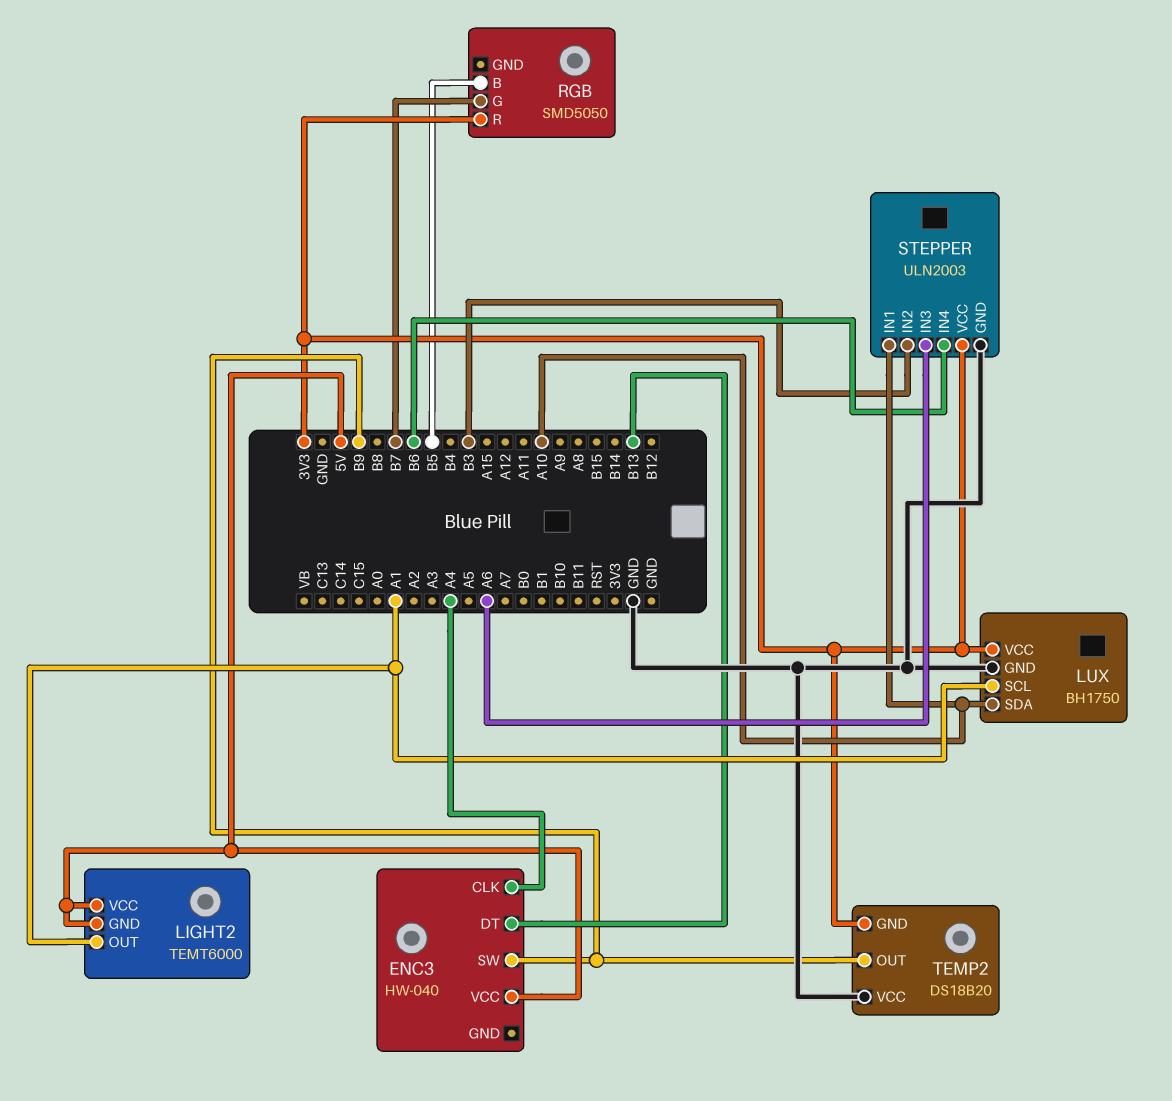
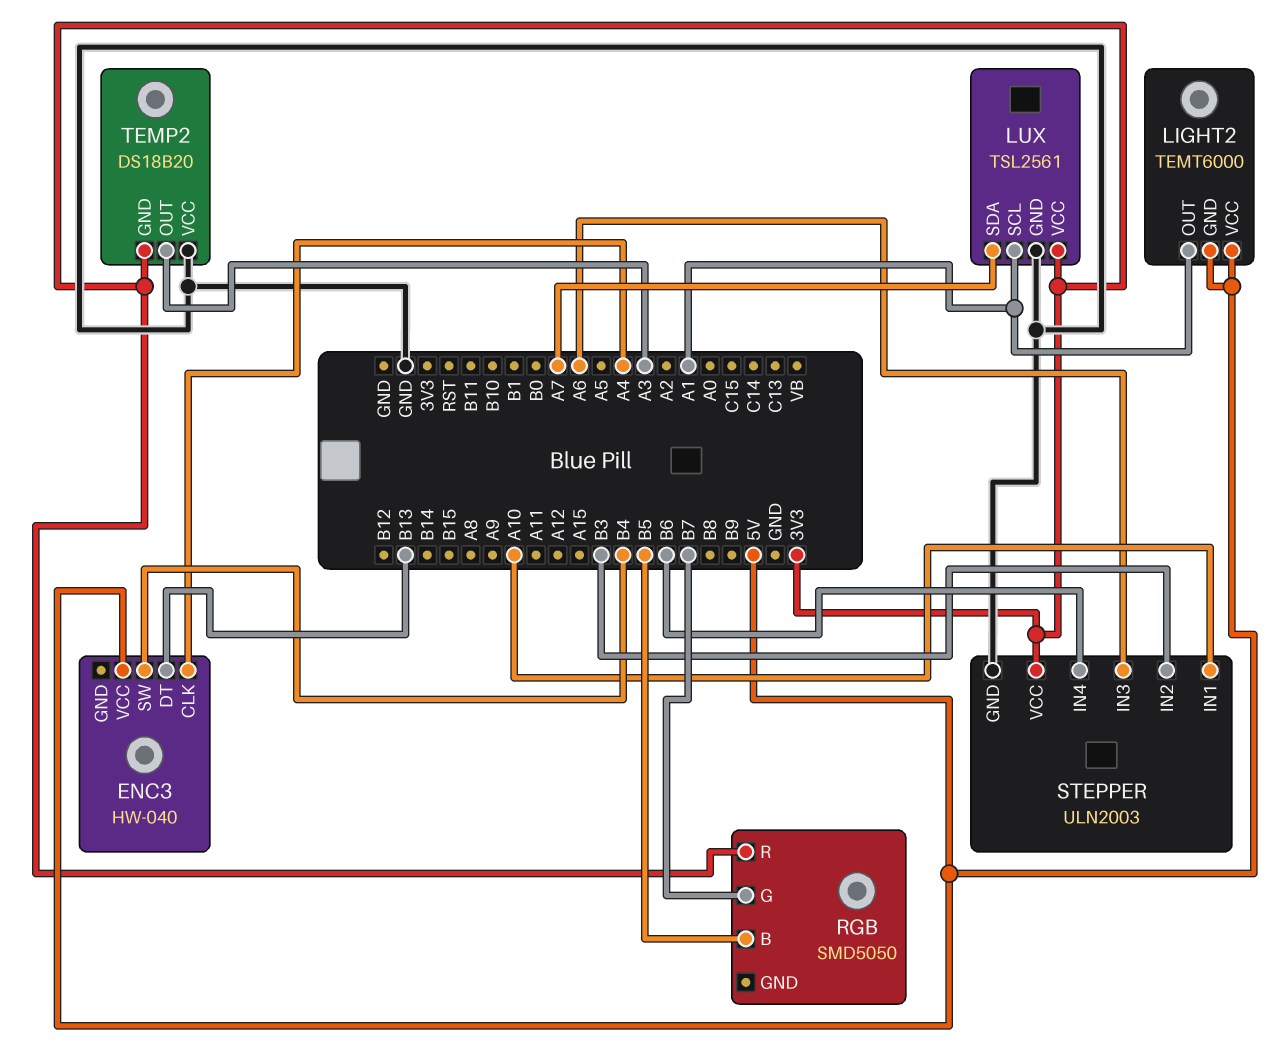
ENC3 pin SW: B9 -> B4
LUX: BH1750 -> TSL2561
LUX pin SDA: A10 -> A7
TEMP2 pin OUT: B9 -> A3

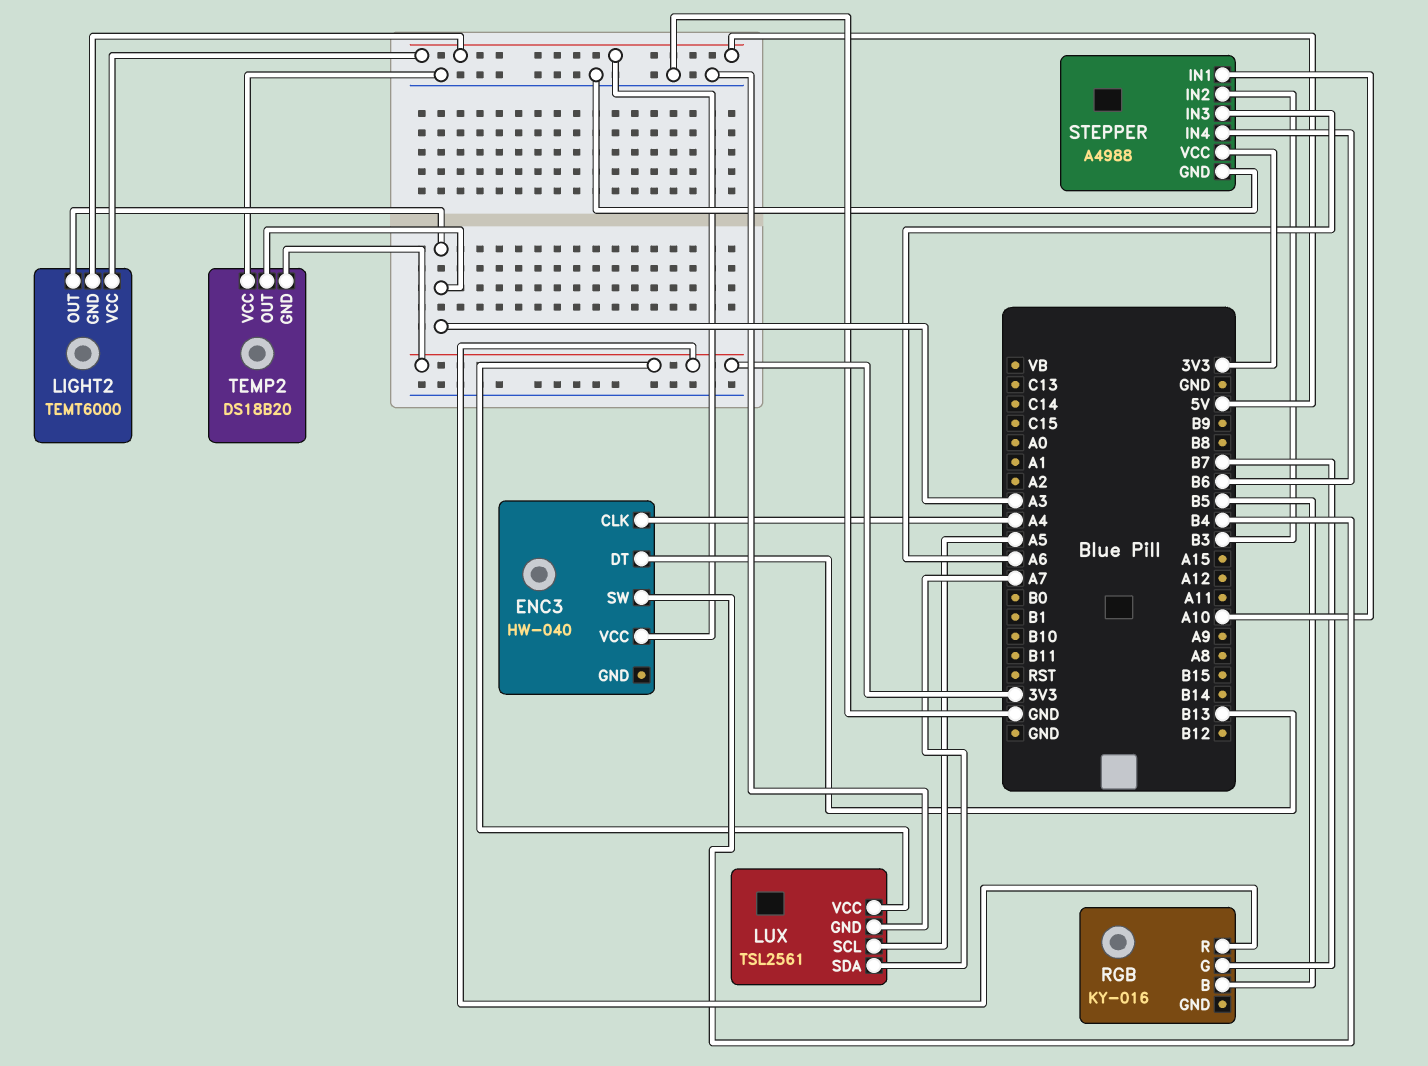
LIGHT2 pin OUT: A1 -> A3
LUX pin SCL: A1 -> A5
RGB: SMD5050 -> KY-016
STEPPER: ULN2003 -> A4988

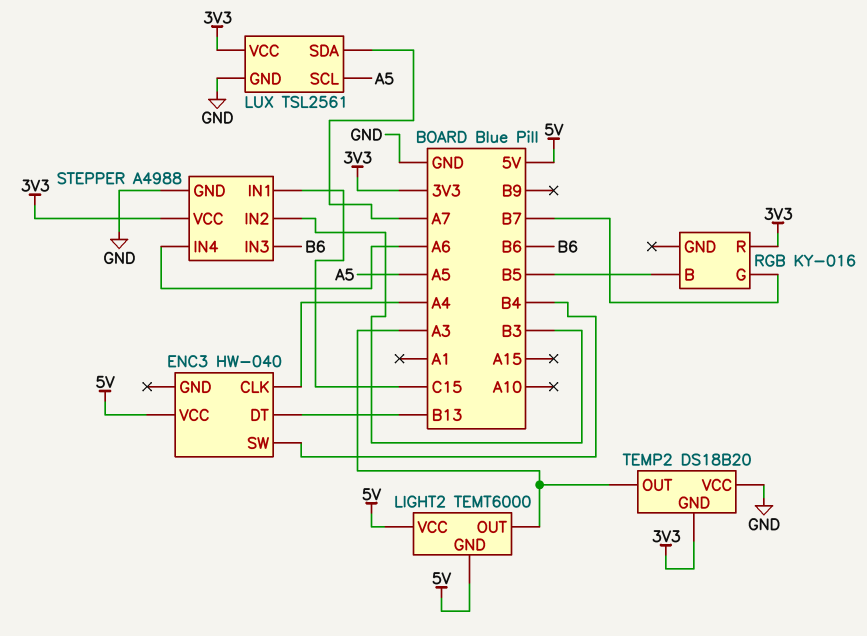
STEPPER pin IN1: A10 -> C15
STEPPER pin IN3: A6 -> B6
STEPPER pin IN4: B6 -> A6

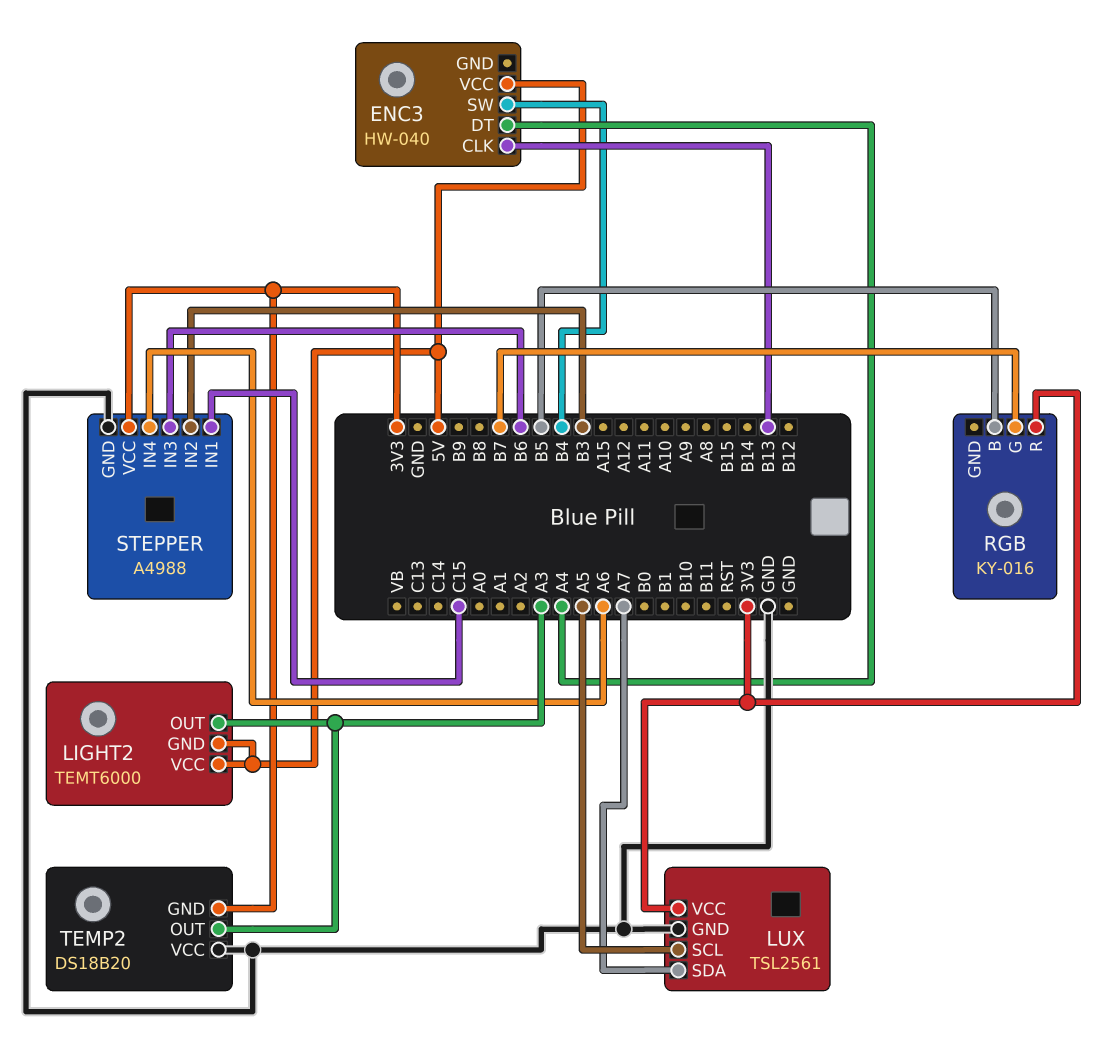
ENC3 pin CLK: A4 -> B13
ENC3 pin DT: B13 -> A4

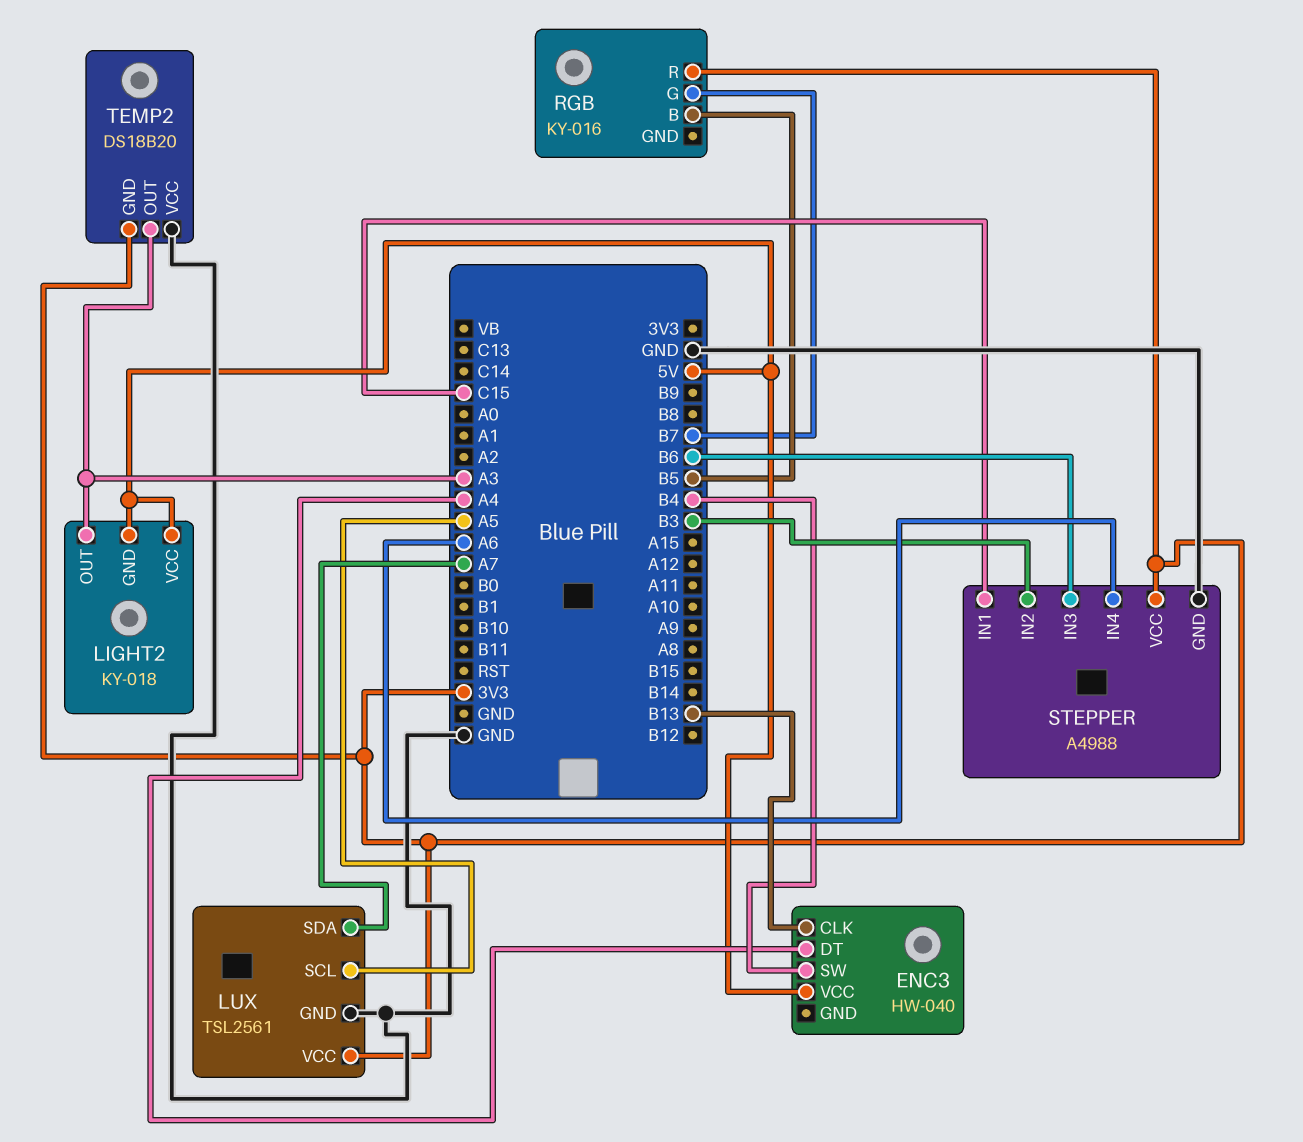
LIGHT2: TEMT6000 -> KY-018

